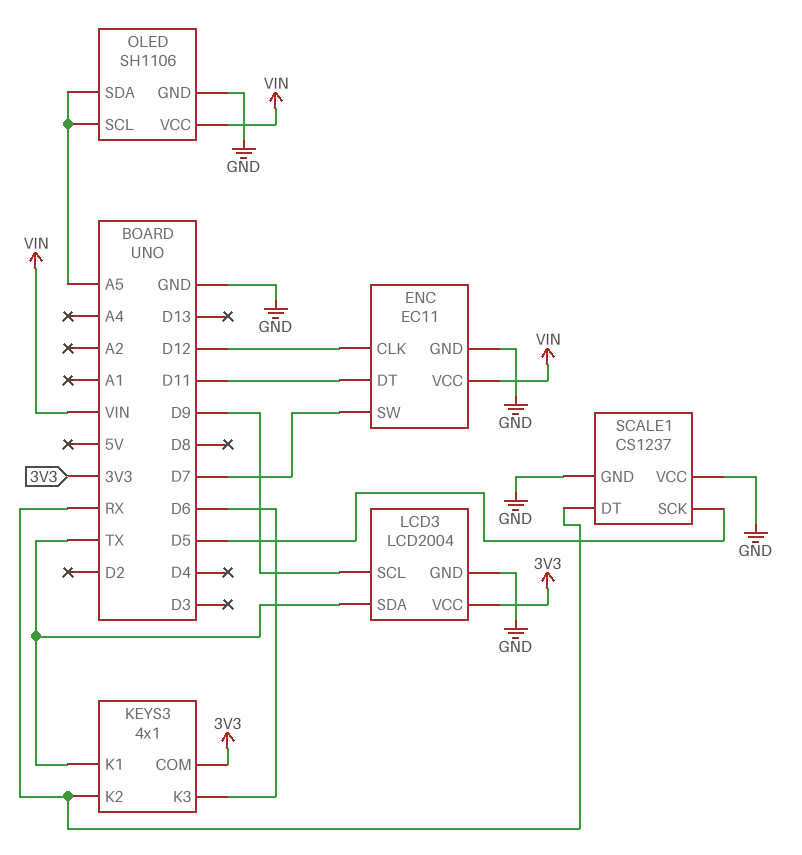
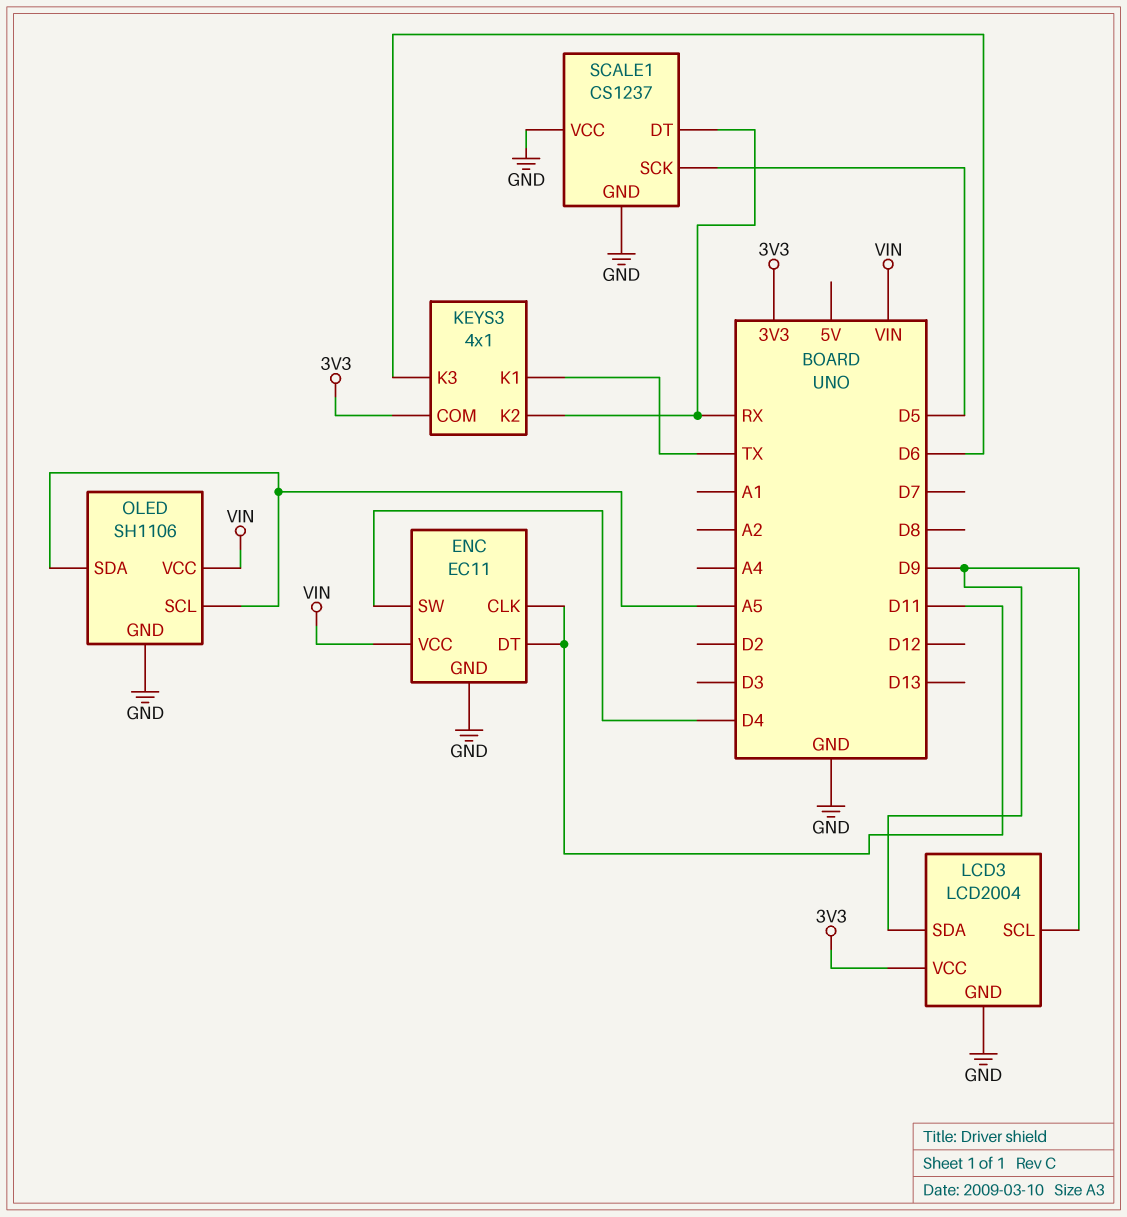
ENC pin CLK: D12 -> D11
ENC pin SW: D7 -> D4
LCD3 pin SDA: TX -> D9

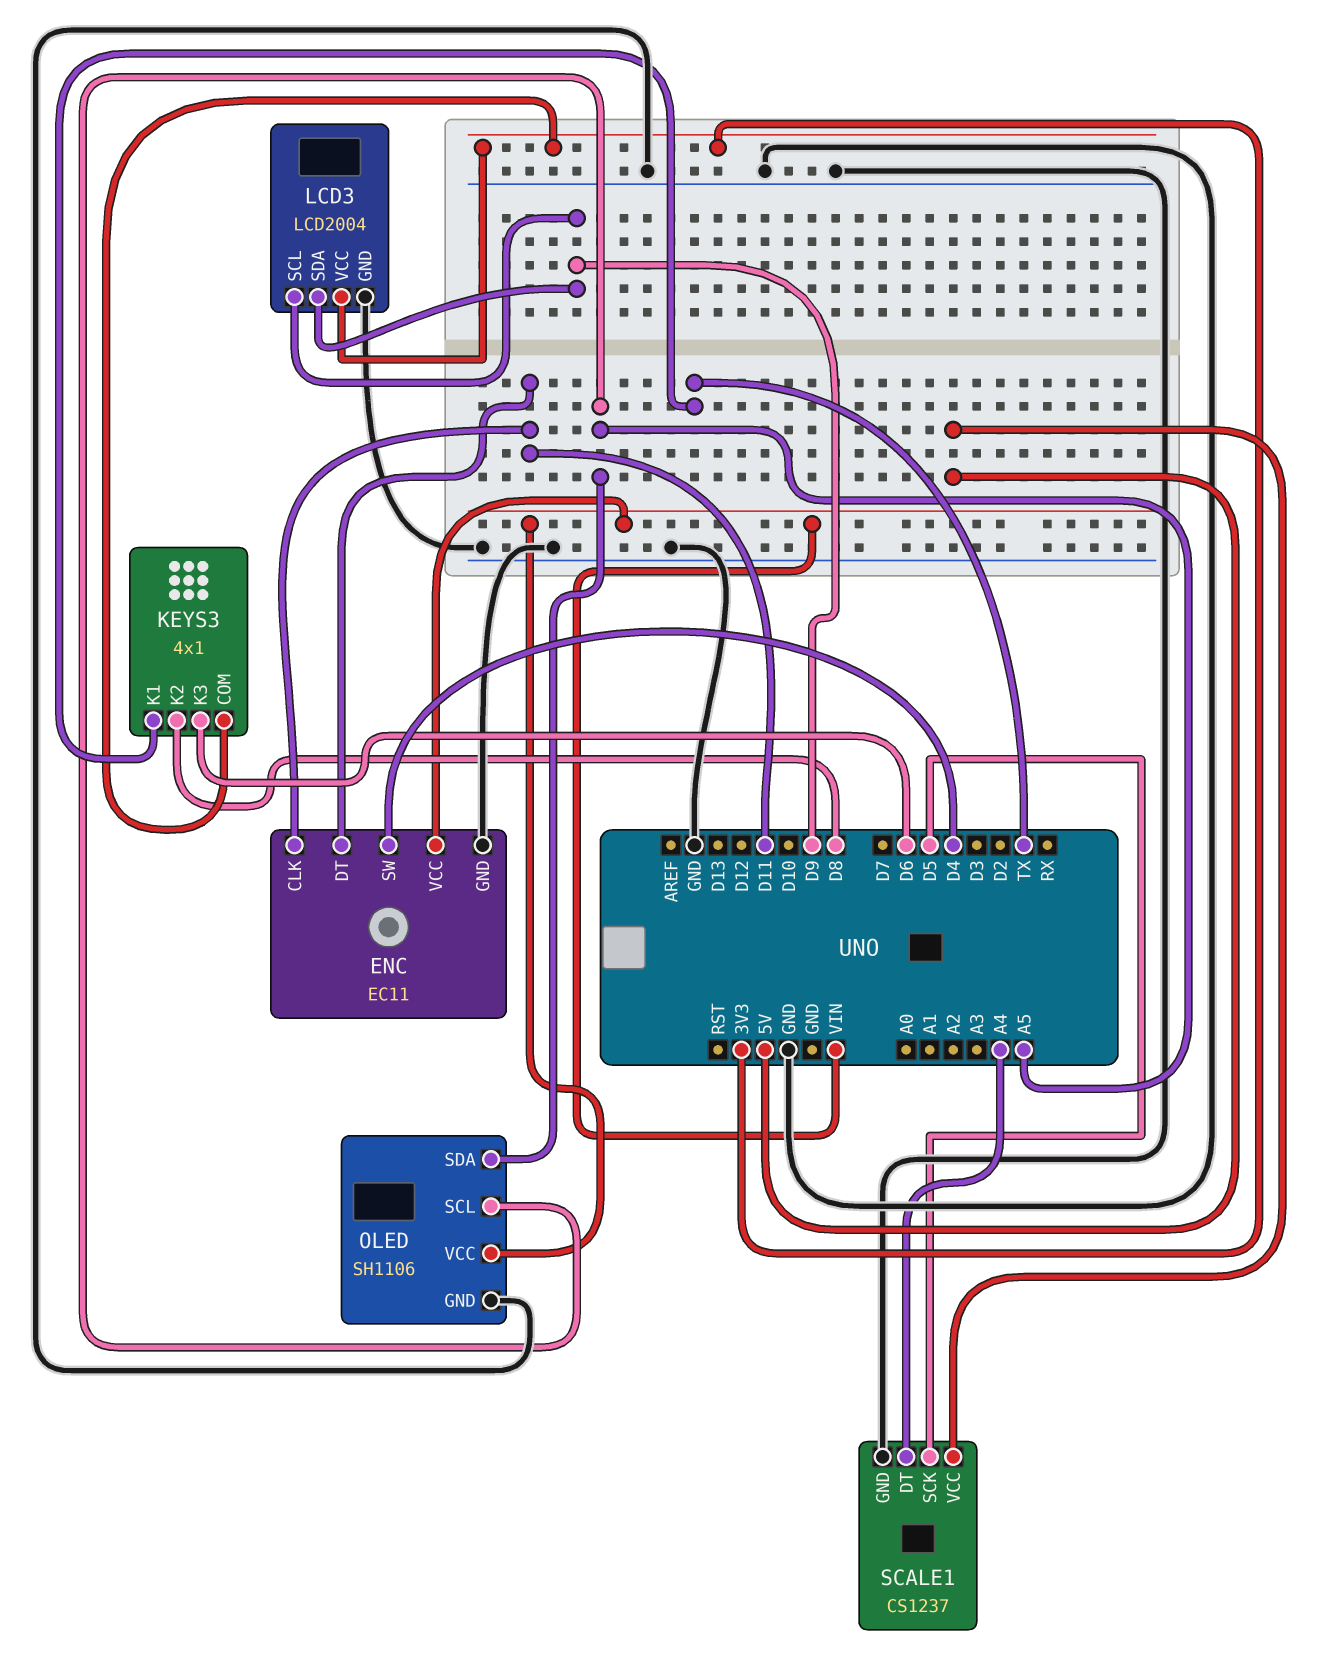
KEYS3 pin K2: RX -> D8
SCALE1 pin DT: RX -> A4
SCALE1 pin VCC: GND -> 5V

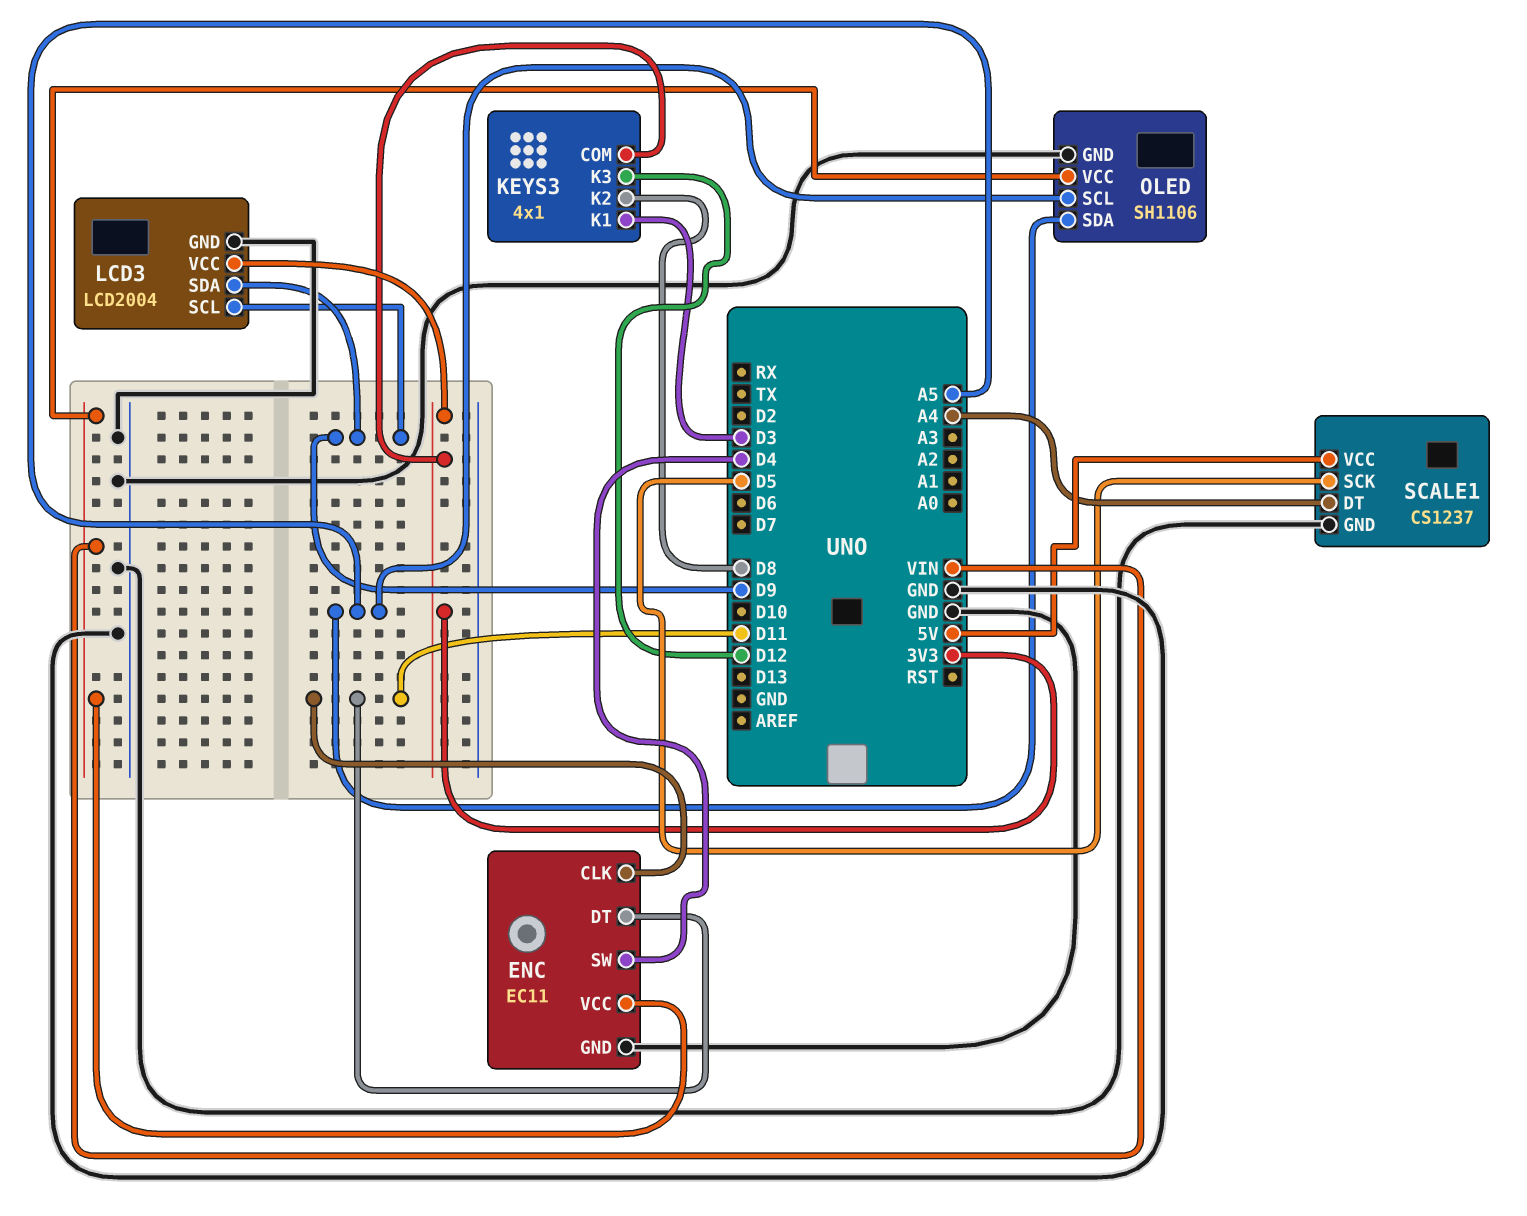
KEYS3 pin K1: TX -> D3
KEYS3 pin K3: D6 -> D12

